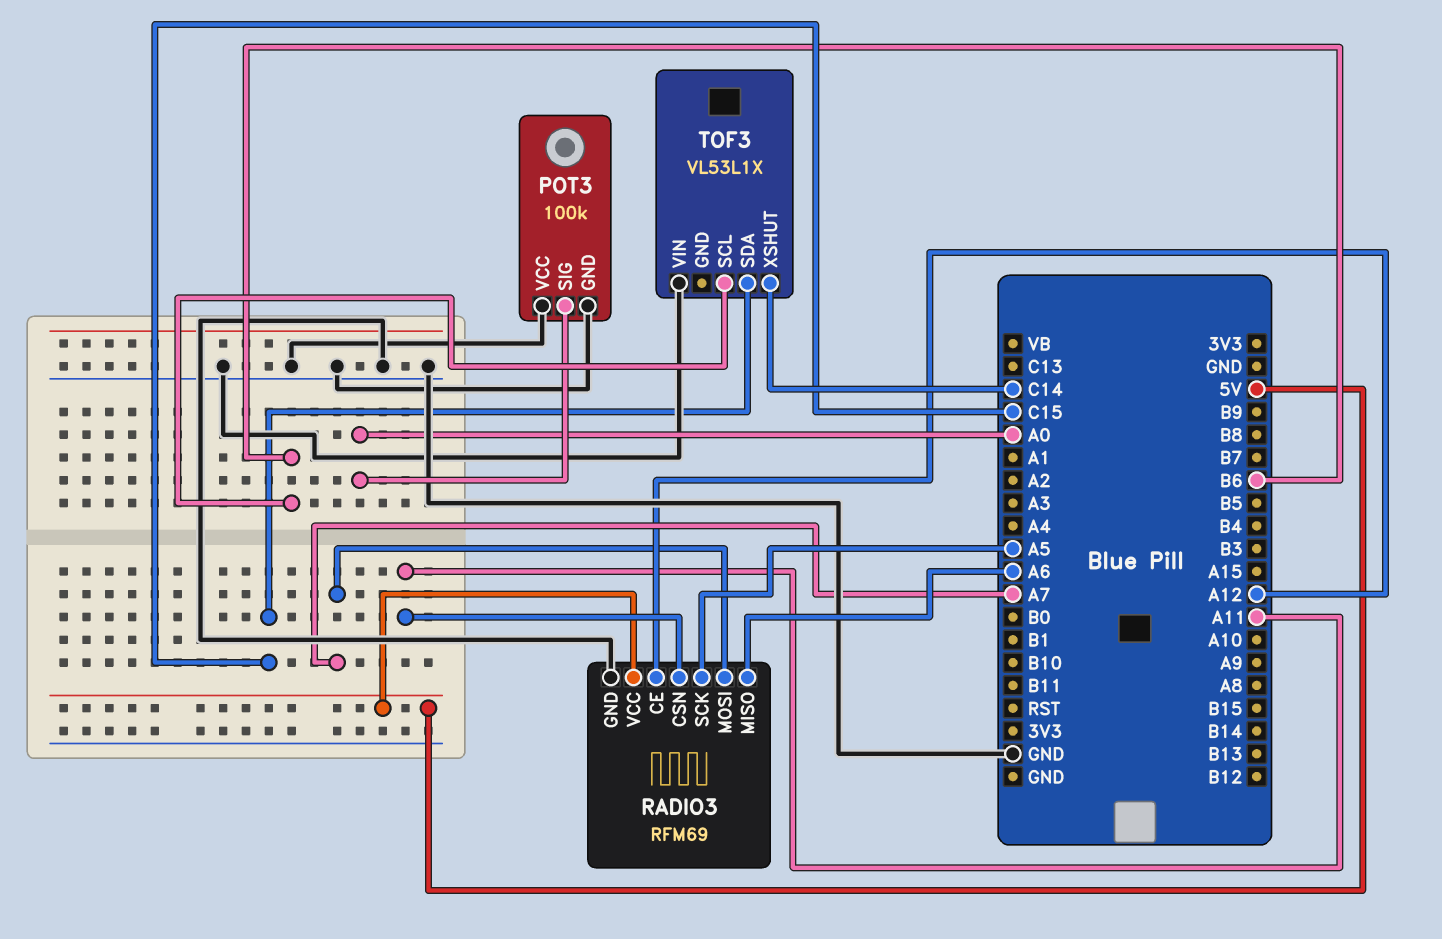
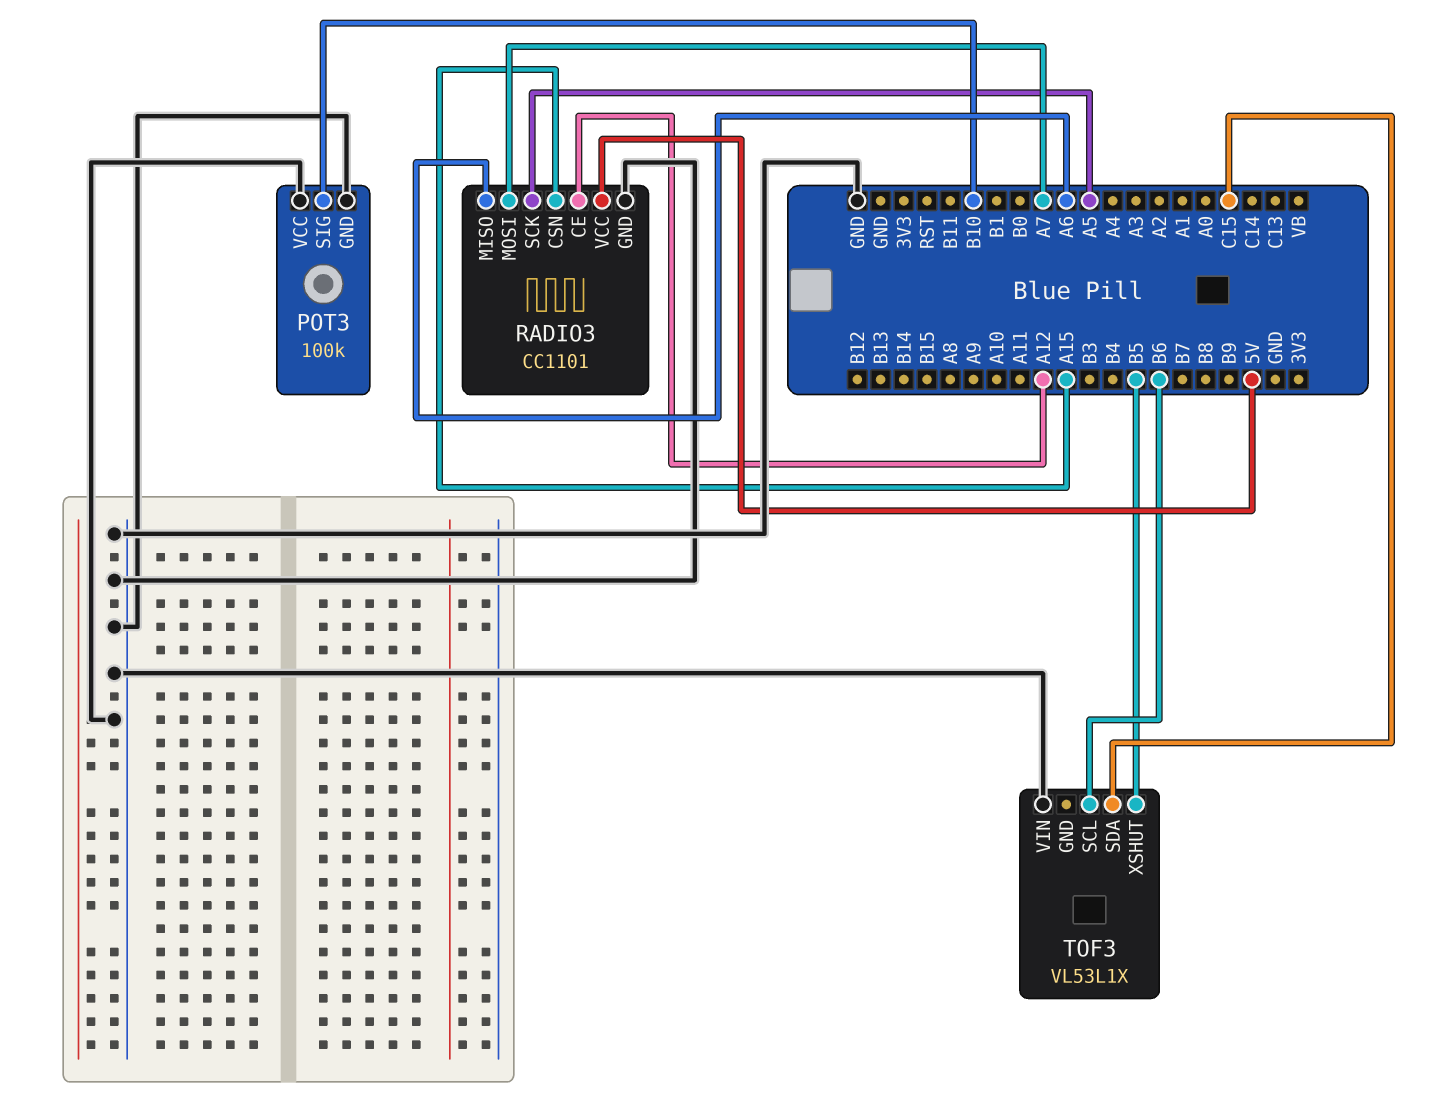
POT3 pin SIG: A0 -> B10
RADIO3: RFM69 -> CC1101
RADIO3 pin CSN: A11 -> A15
TOF3 pin XSHUT: C14 -> B5

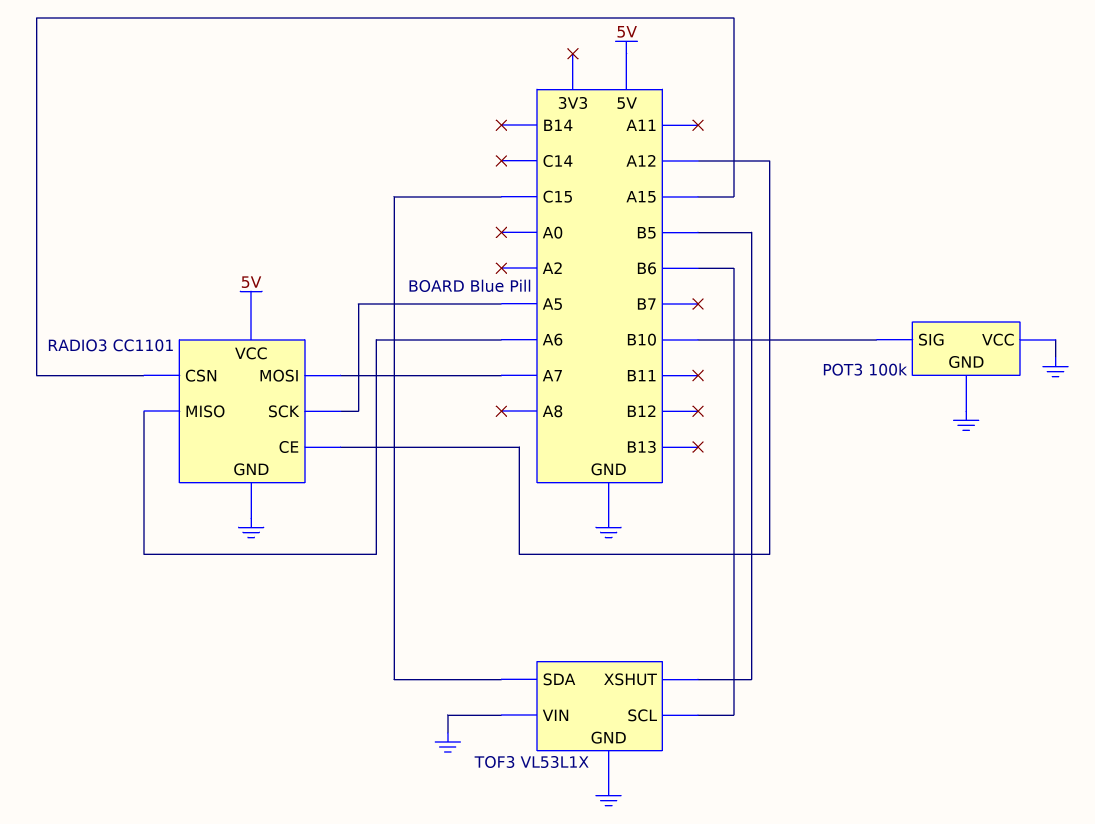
TOF3 pin GND: none -> GND

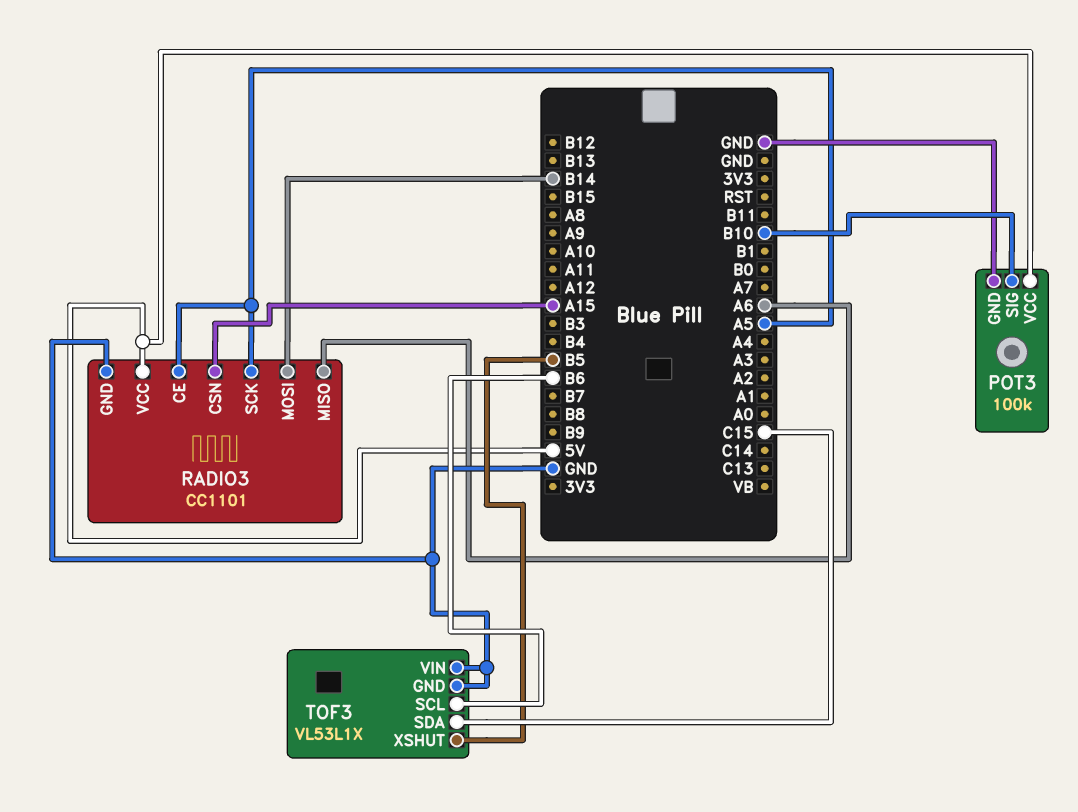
POT3 pin VCC: GND -> 5V
RADIO3 pin CE: A12 -> A5
RADIO3 pin MOSI: A7 -> B14

